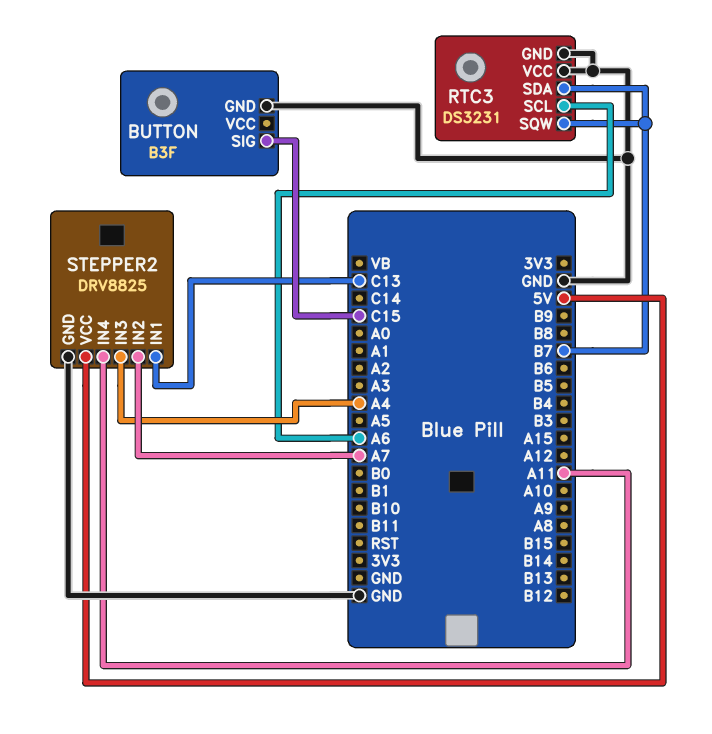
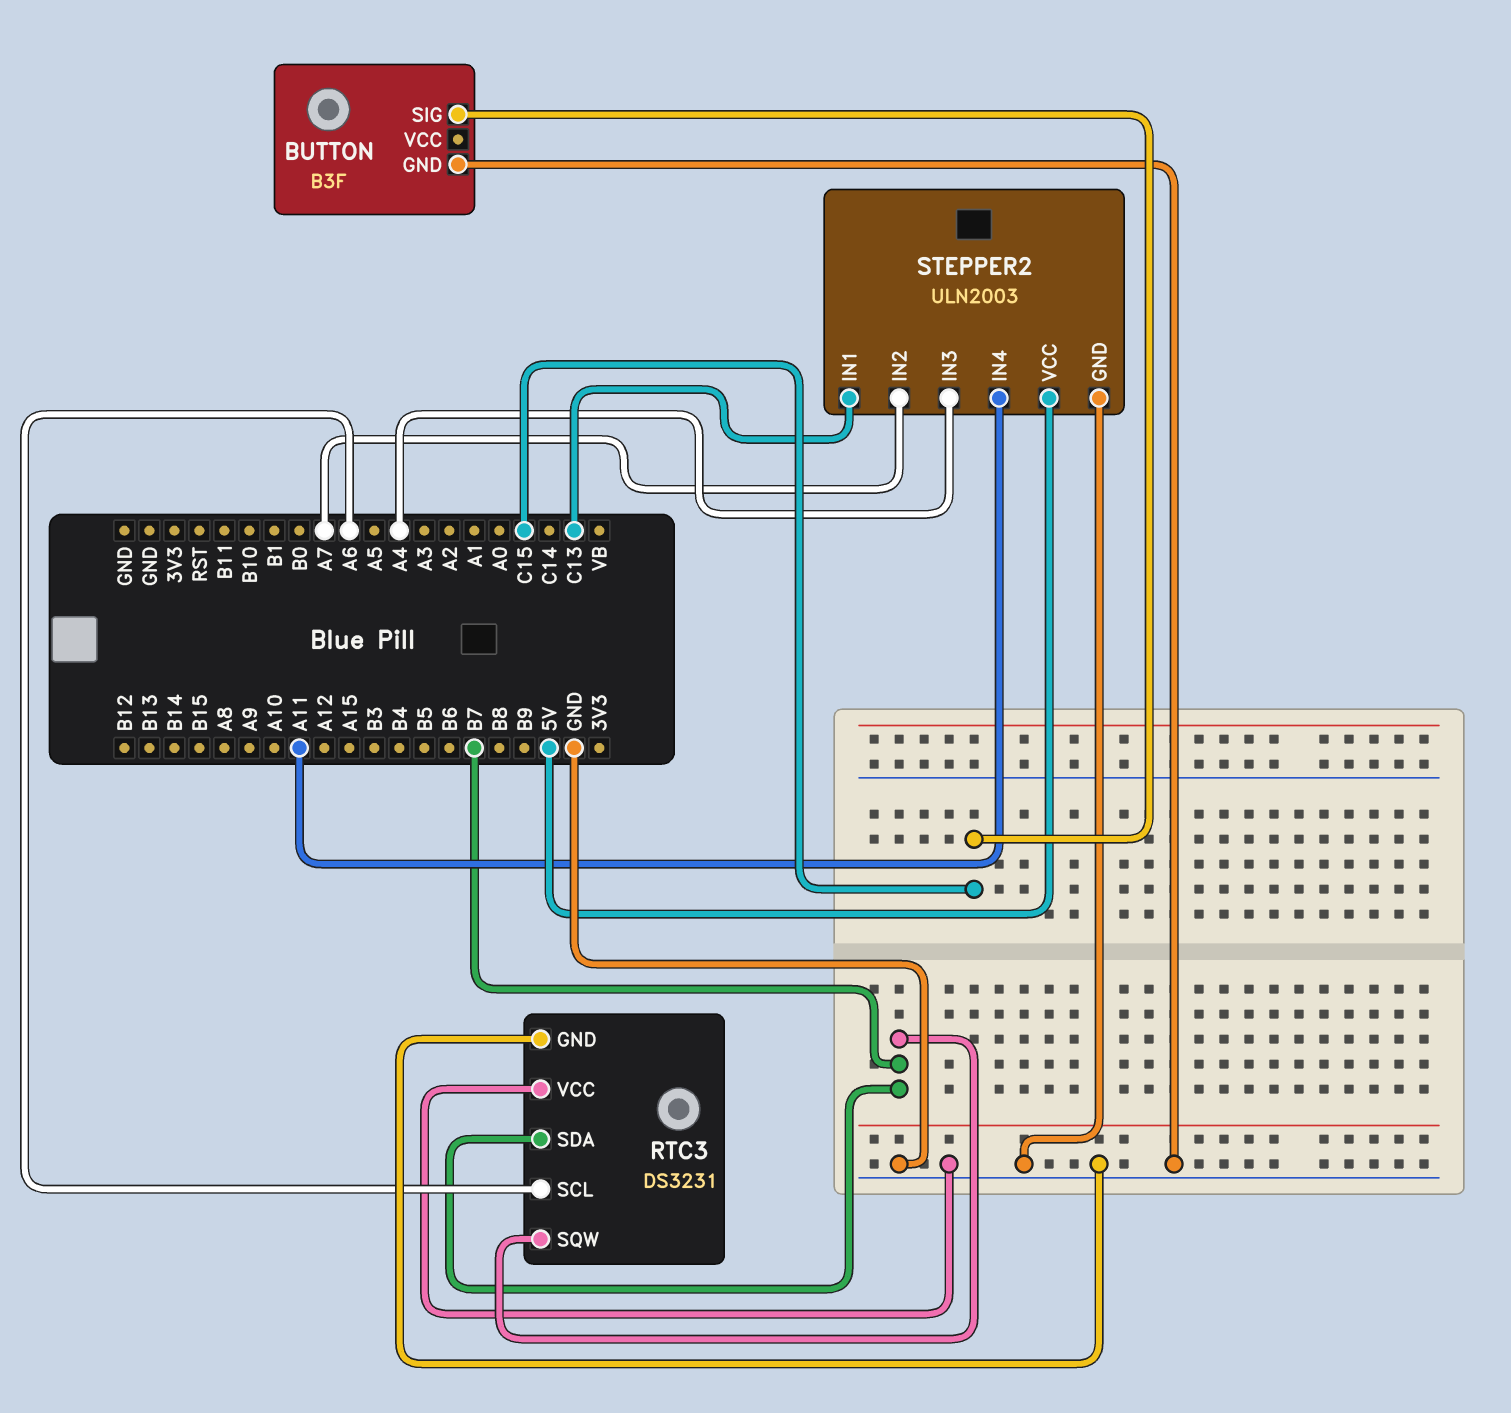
STEPPER2: DRV8825 -> ULN2003

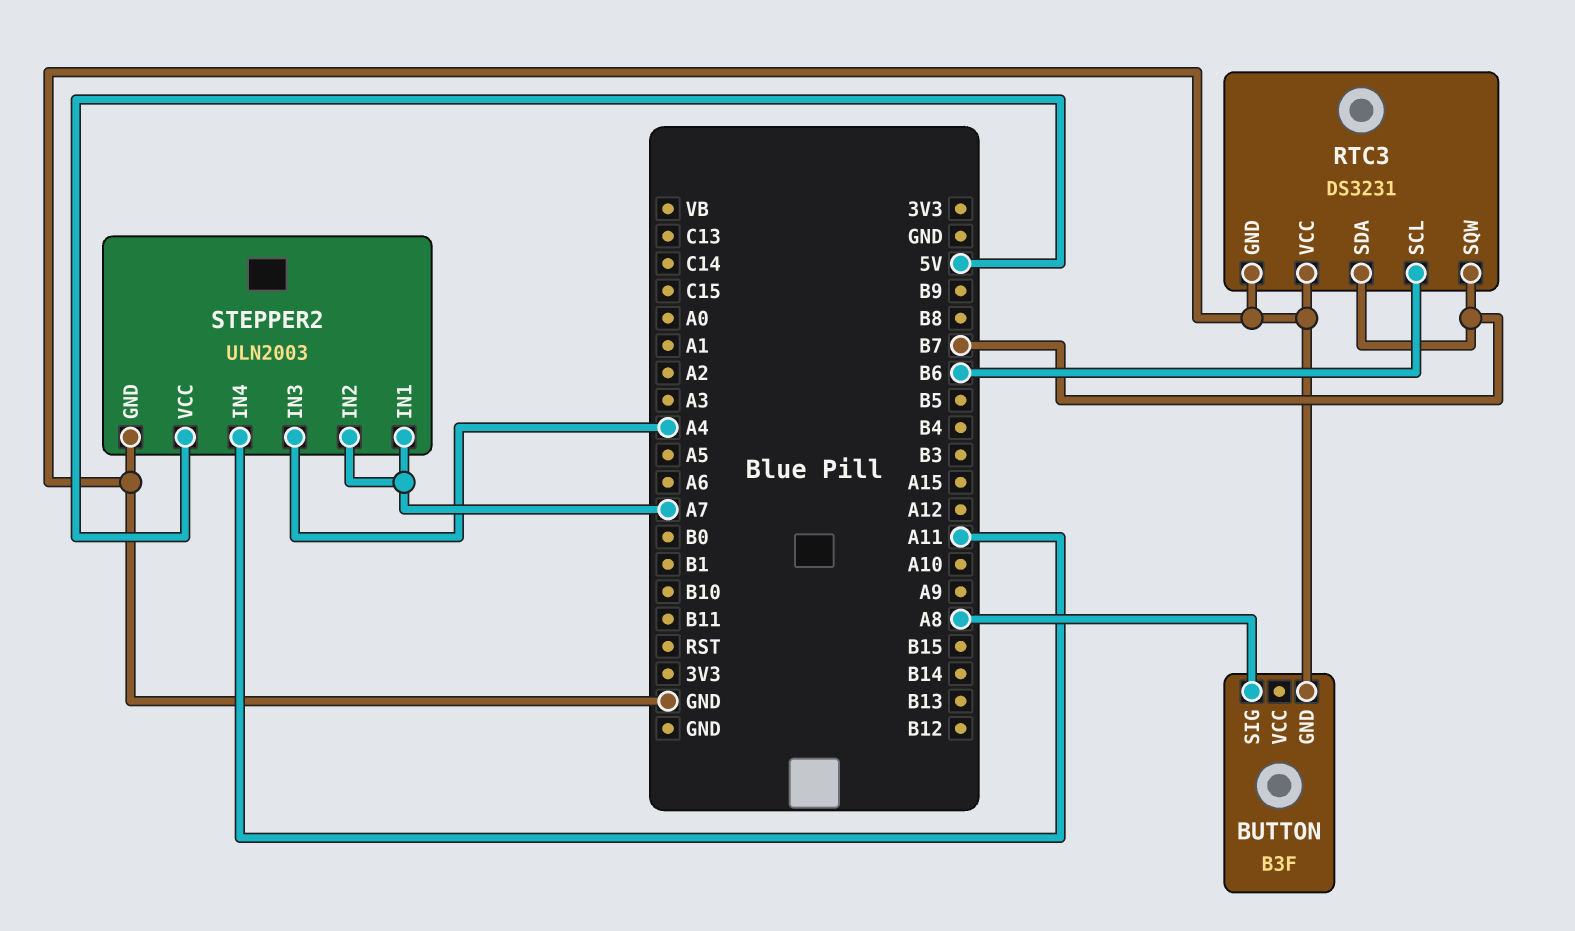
BUTTON pin SIG: C15 -> A8
RTC3 pin SCL: A6 -> B6
STEPPER2 pin IN1: C13 -> A7

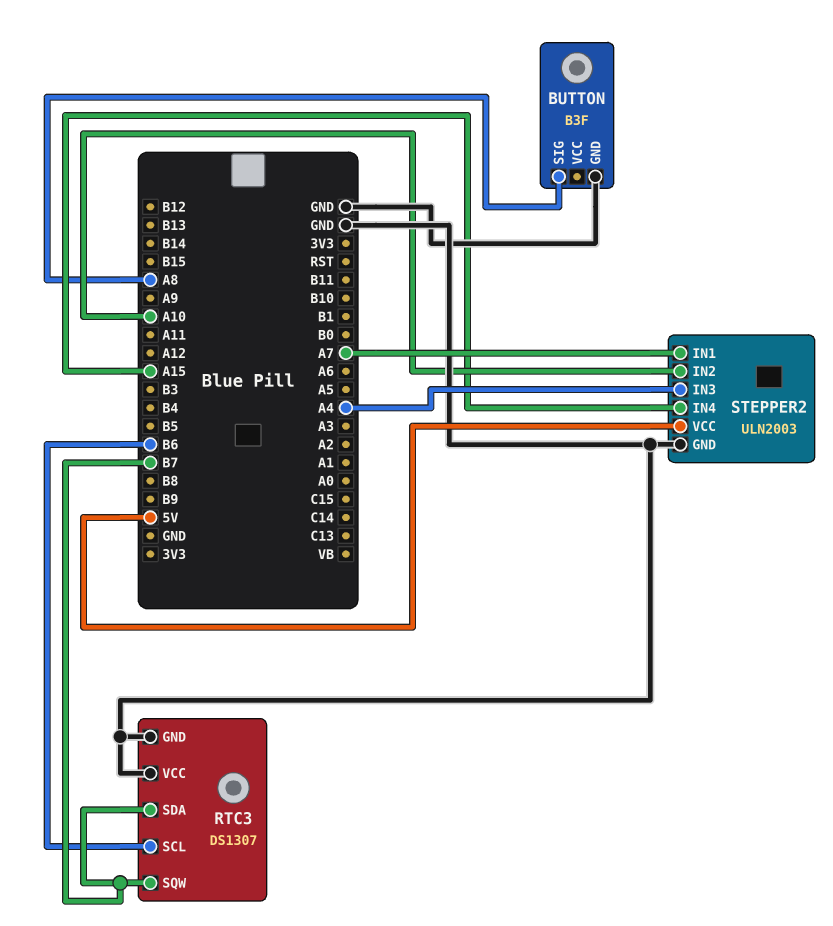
RTC3: DS3231 -> DS1307
STEPPER2 pin IN2: A7 -> A10
STEPPER2 pin IN4: A11 -> A15

